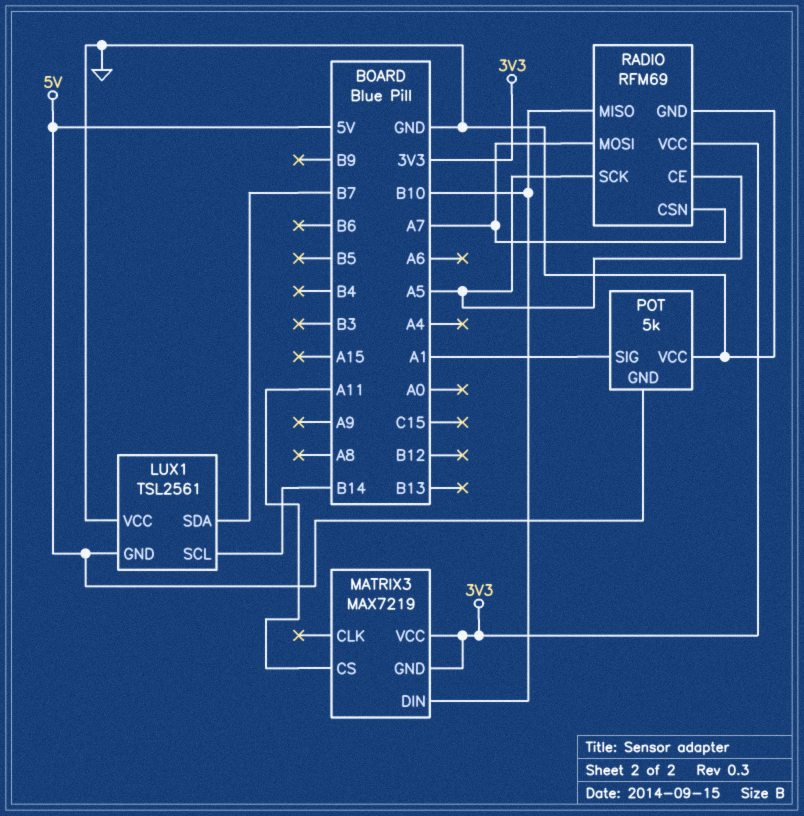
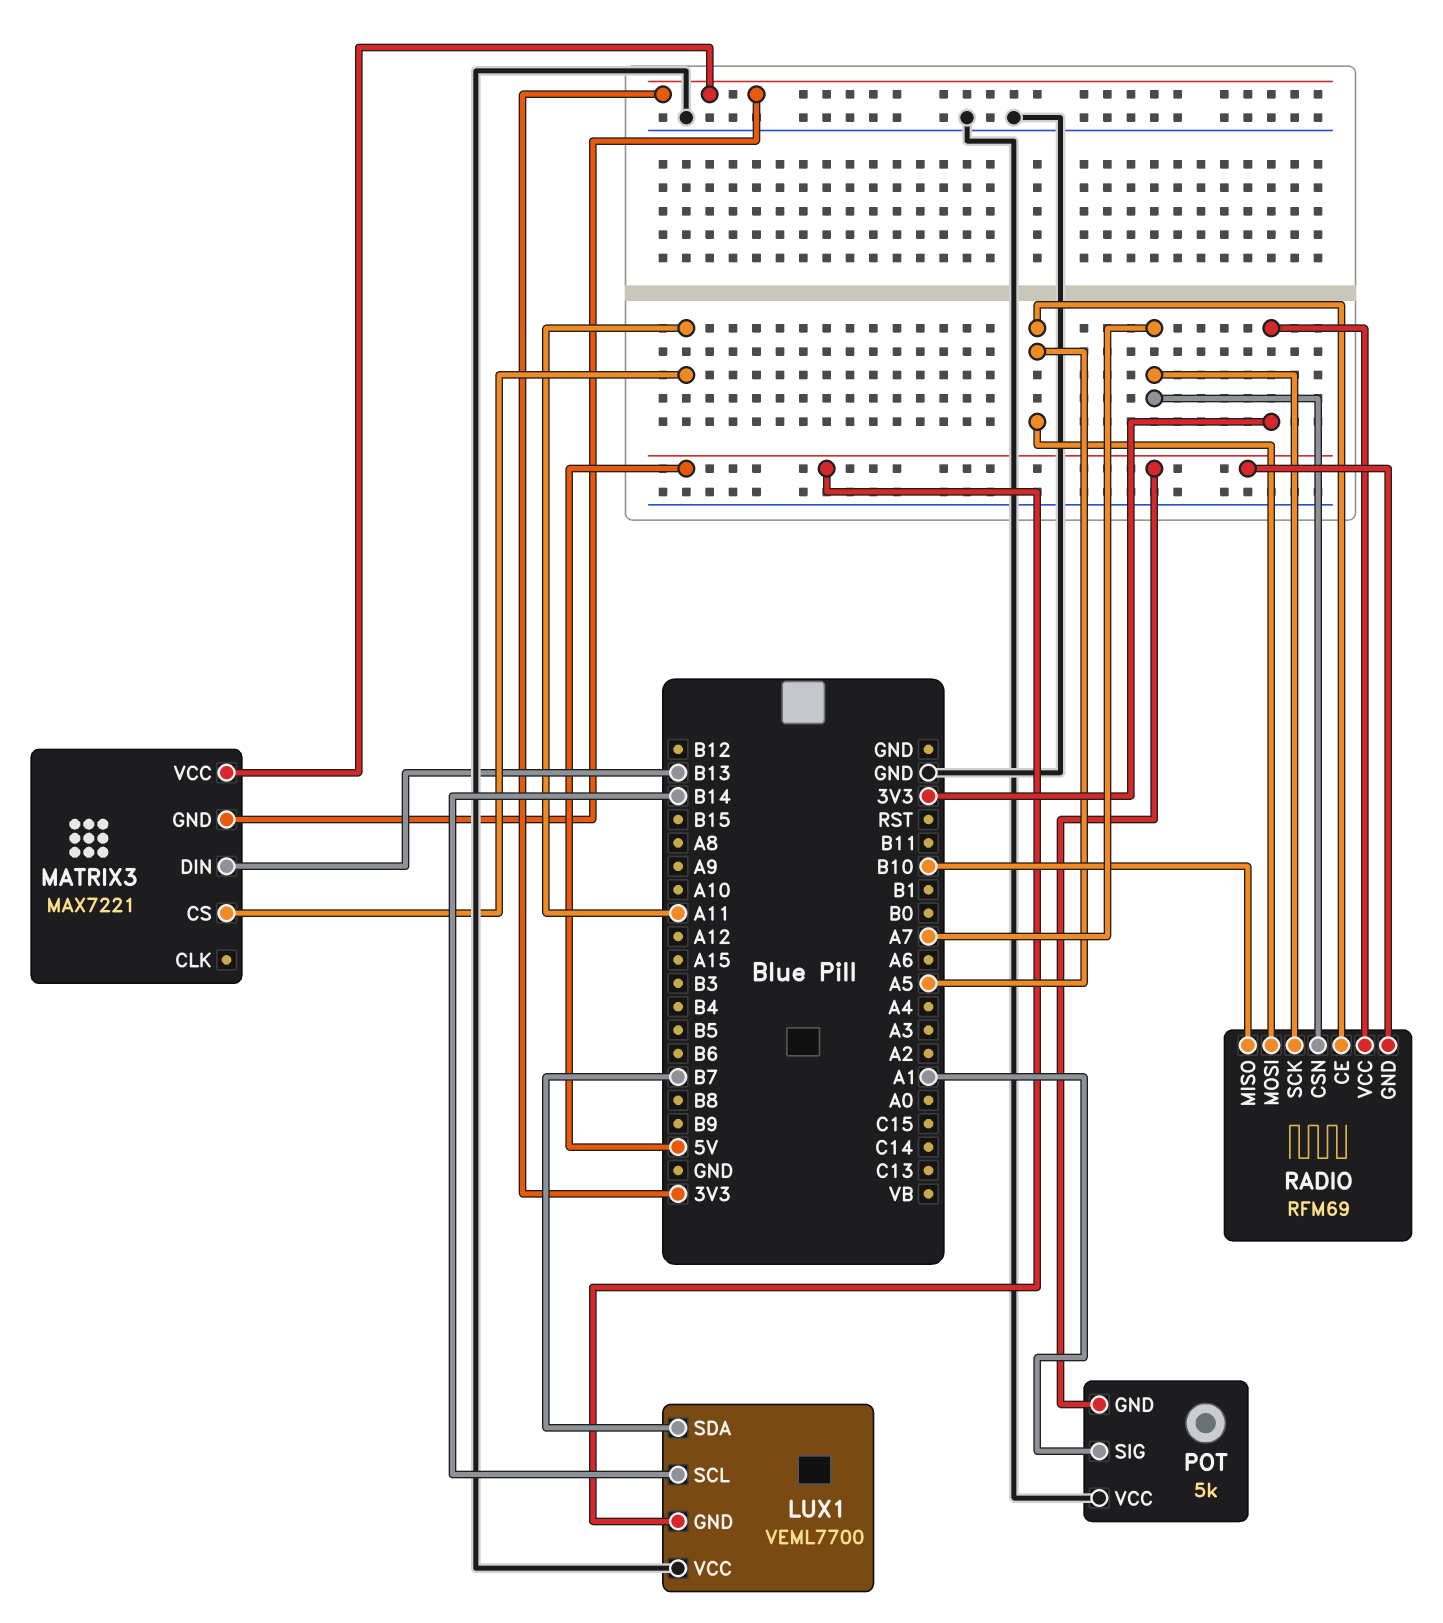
LUX1: TSL2561 -> VEML7700
MATRIX3: MAX7219 -> MAX7221
MATRIX3 pin DIN: B10 -> B13
RADIO pin GND: GND -> 5V
RADIO pin MOSI: A7 -> A5
RADIO pin SCK: A5 -> A7

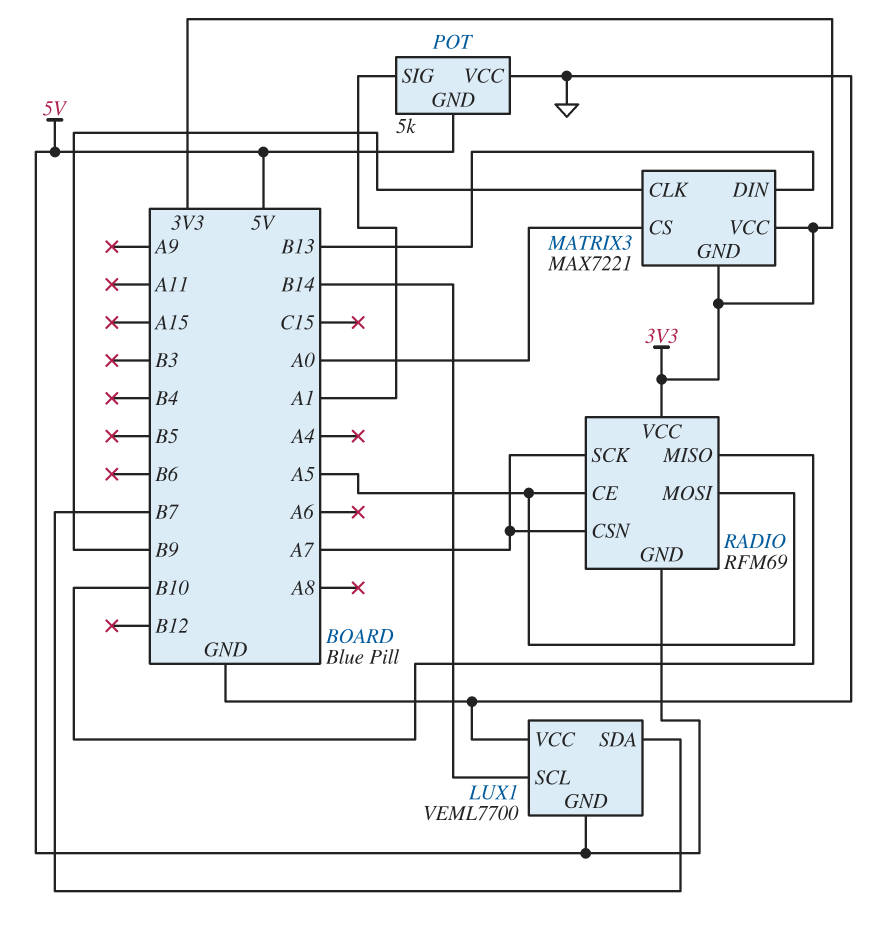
MATRIX3 pin CLK: none -> B9
MATRIX3 pin CS: A11 -> A0

